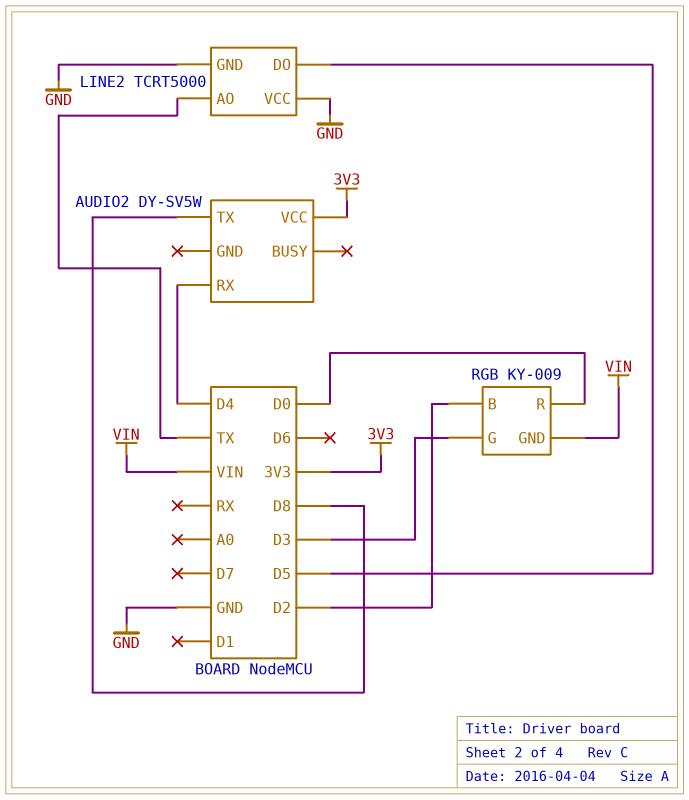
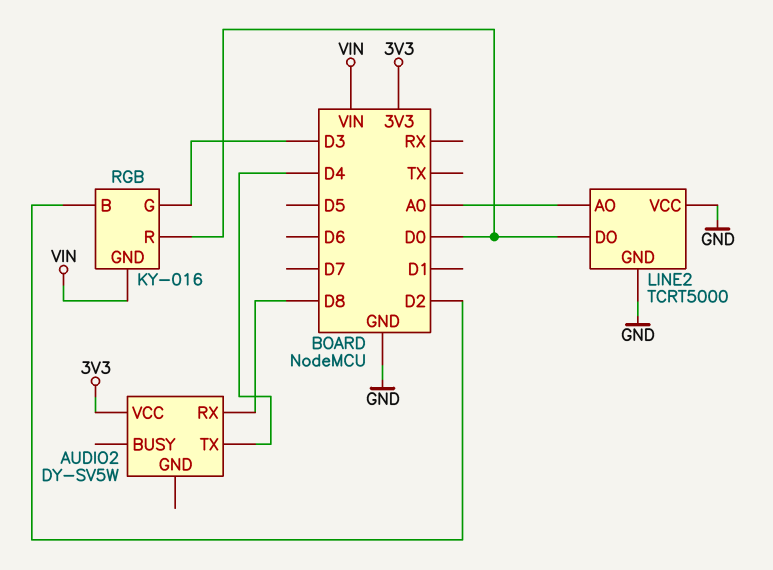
AUDIO2 pin RX: D4 -> D8
AUDIO2 pin TX: D8 -> D4
LINE2 pin AO: TX -> A0
LINE2 pin DO: D5 -> D0
RGB: KY-009 -> KY-016

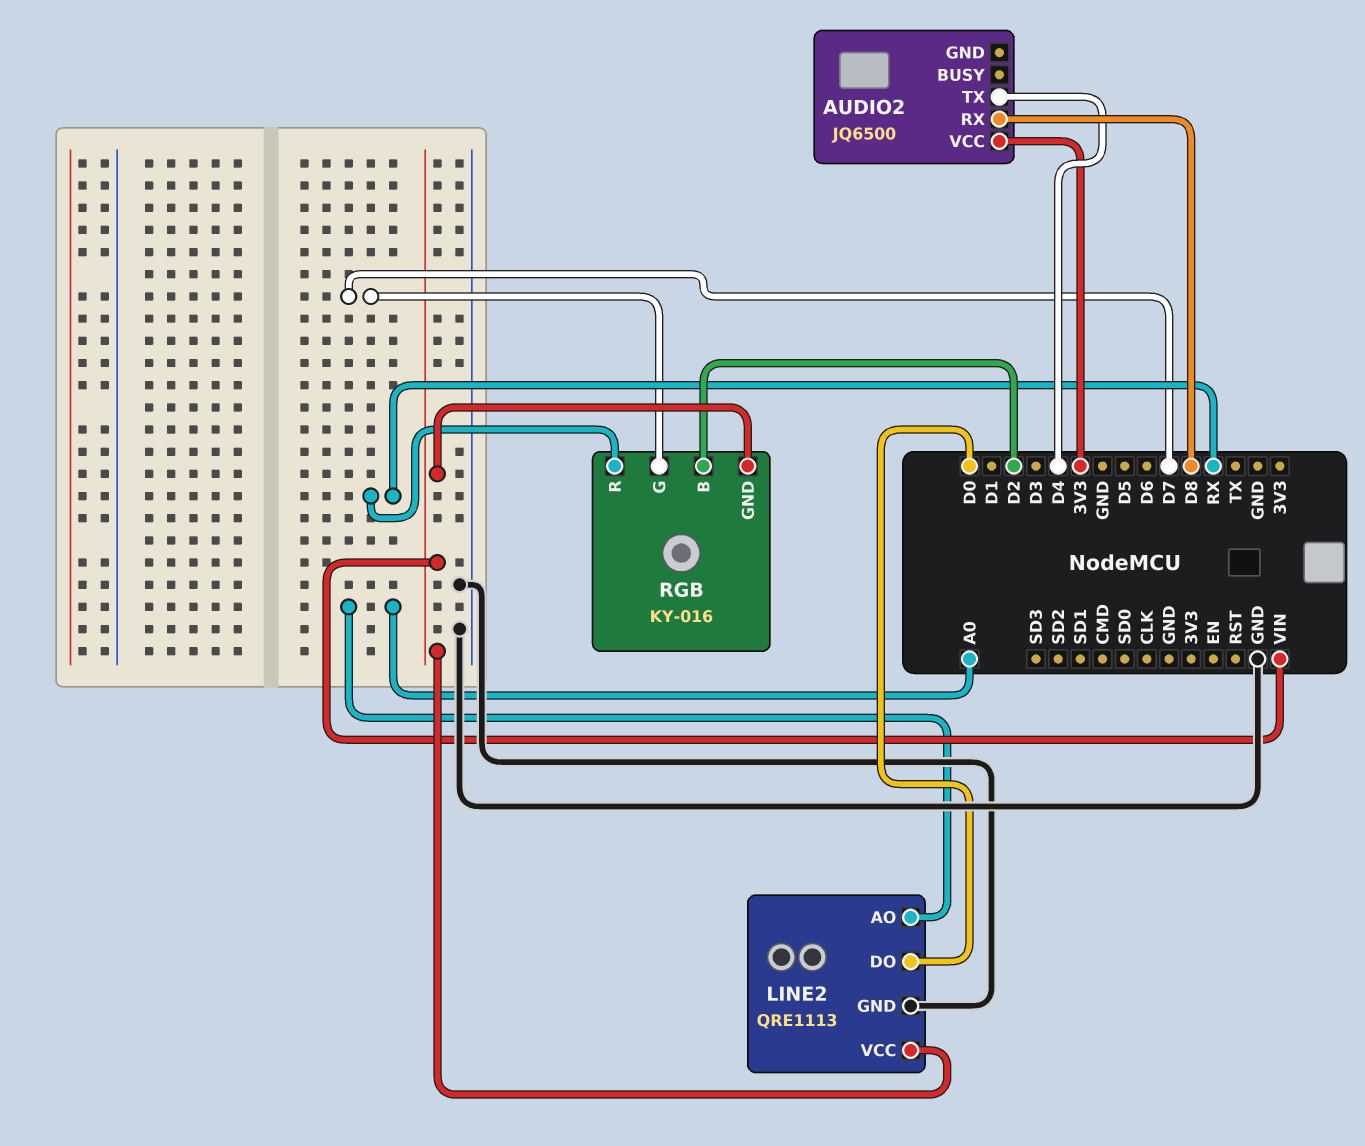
AUDIO2: DY-SV5W -> JQ6500
LINE2: TCRT5000 -> QRE1113
LINE2 pin VCC: GND -> VIN
RGB pin G: D3 -> D7
RGB pin R: D0 -> RX

